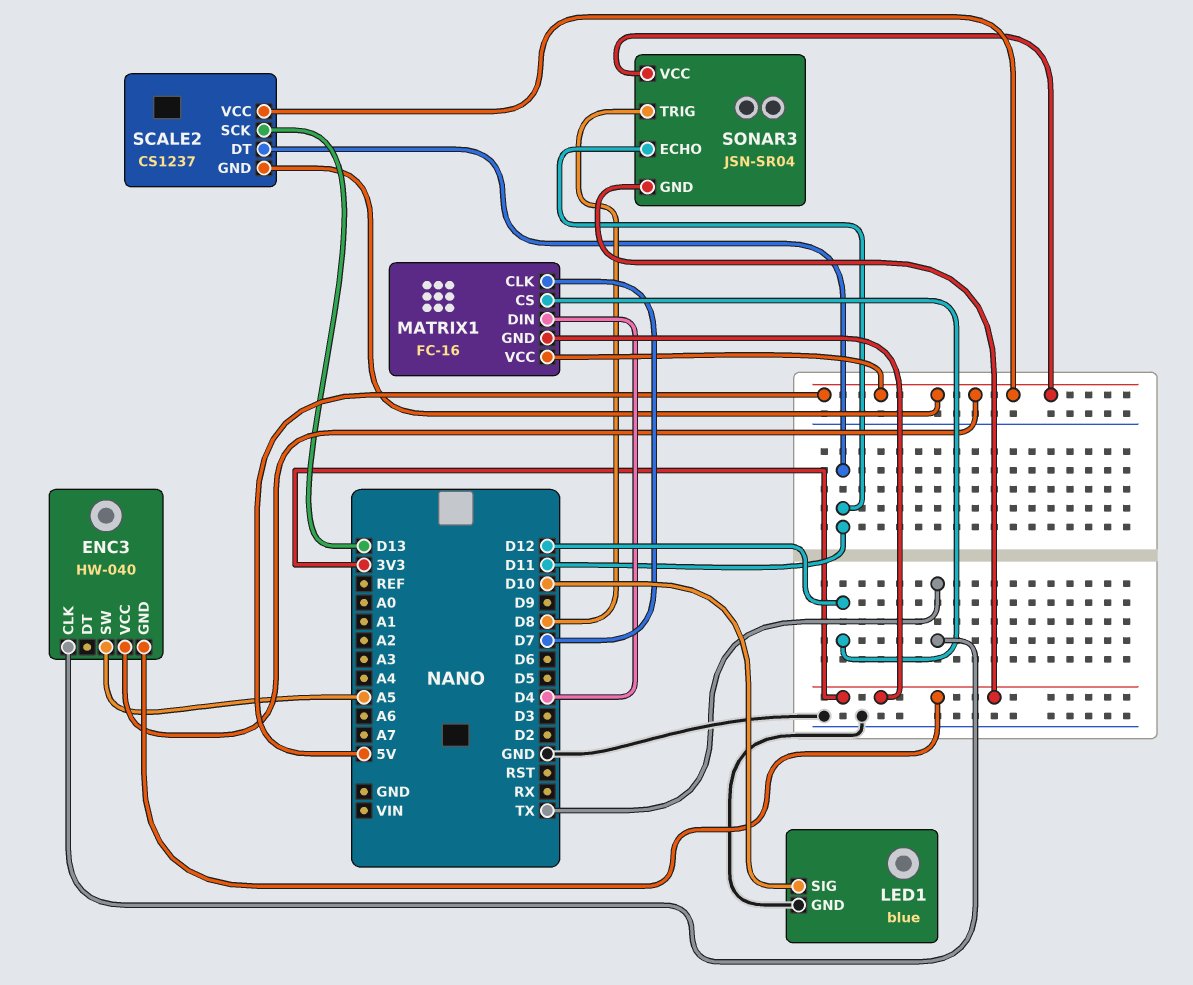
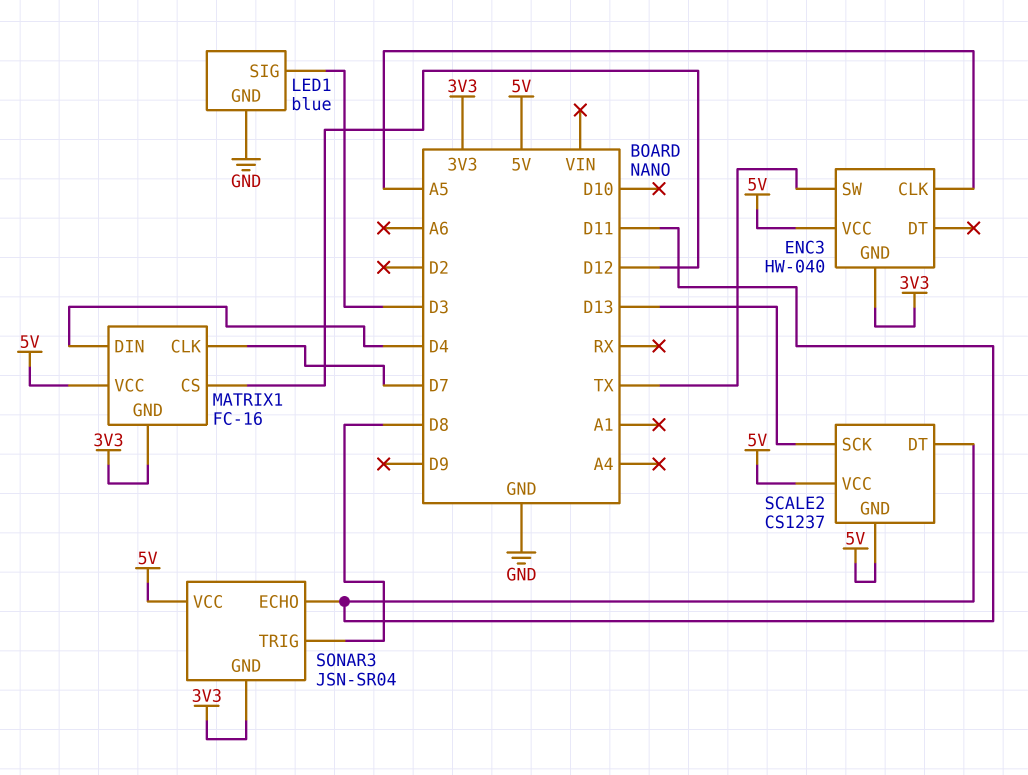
ENC3 pin CLK: TX -> A5
ENC3 pin SW: A5 -> TX
LED1 pin SIG: D10 -> D3

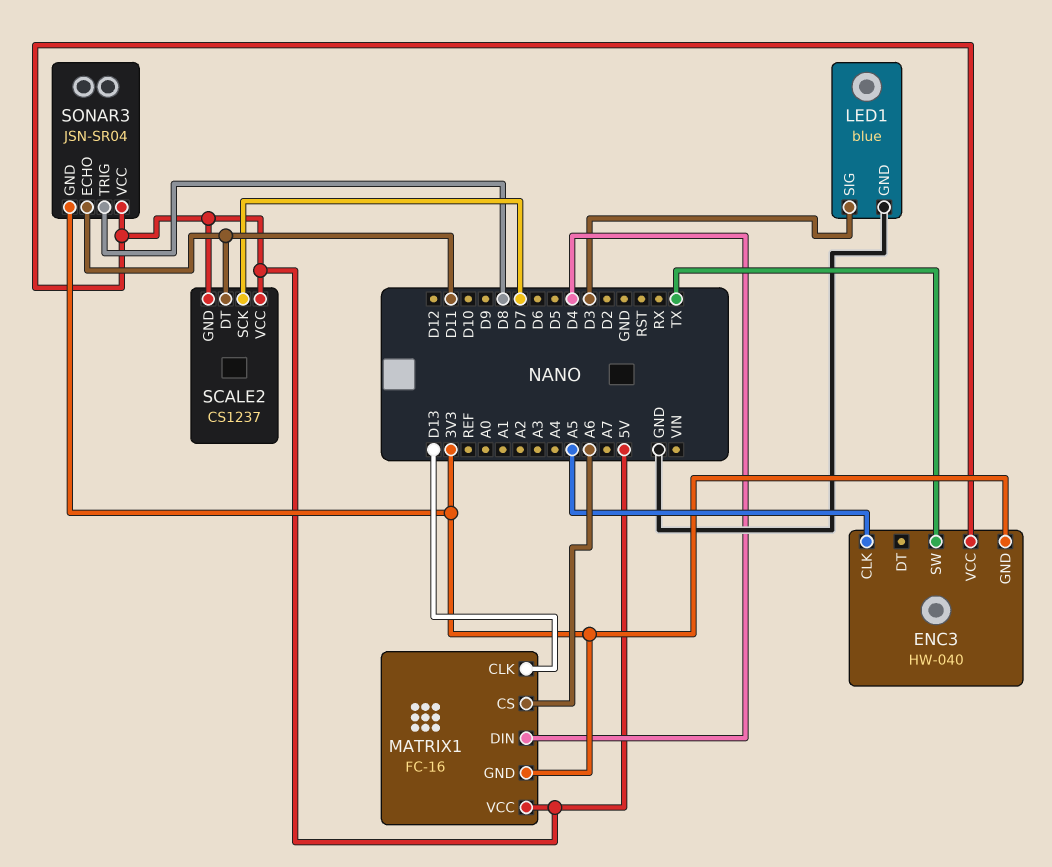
MATRIX1 pin CLK: D7 -> D13
MATRIX1 pin CS: D12 -> A6
SCALE2 pin SCK: D13 -> D7

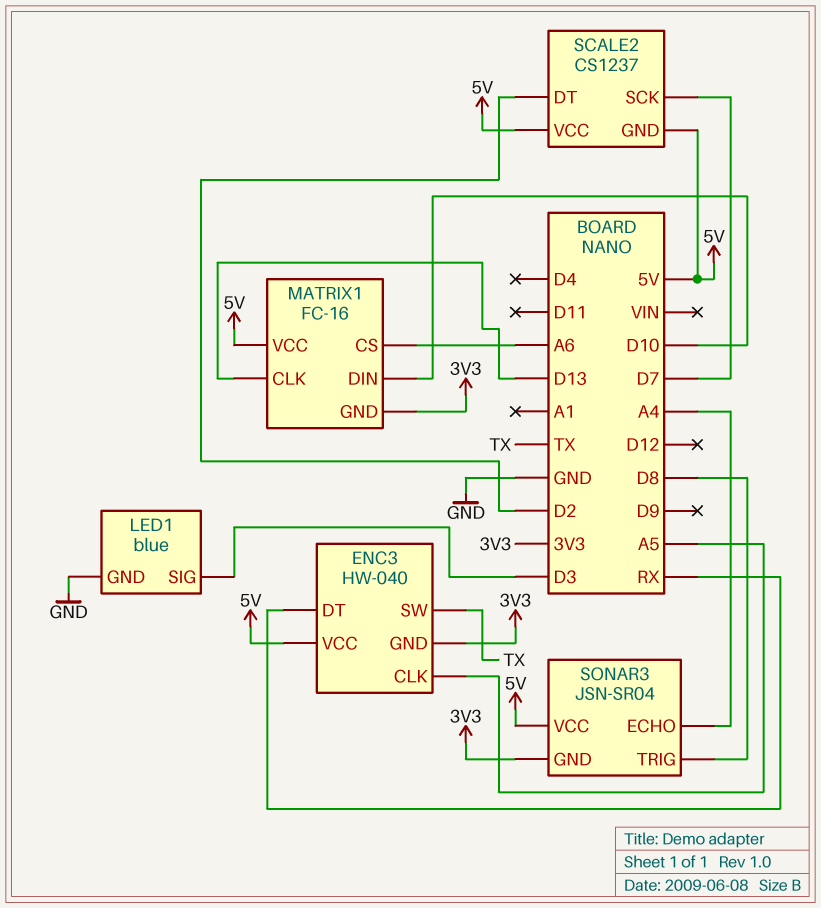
ENC3 pin DT: none -> RX
MATRIX1 pin DIN: D4 -> D10
SCALE2 pin DT: D11 -> D2
SONAR3 pin ECHO: D11 -> A4

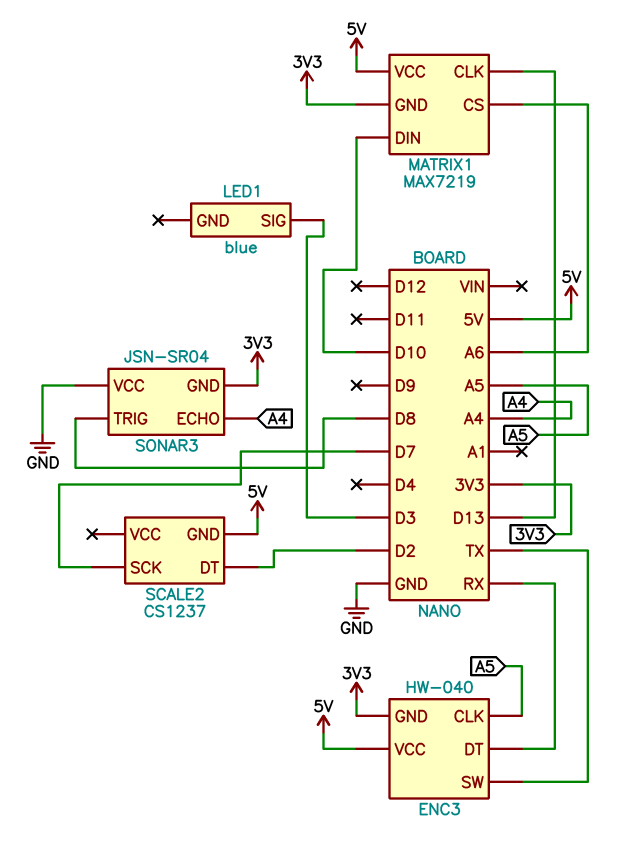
LED1 pin GND: GND -> none
MATRIX1: FC-16 -> MAX7219
SCALE2 pin VCC: 5V -> none
SONAR3 pin VCC: 5V -> GND

